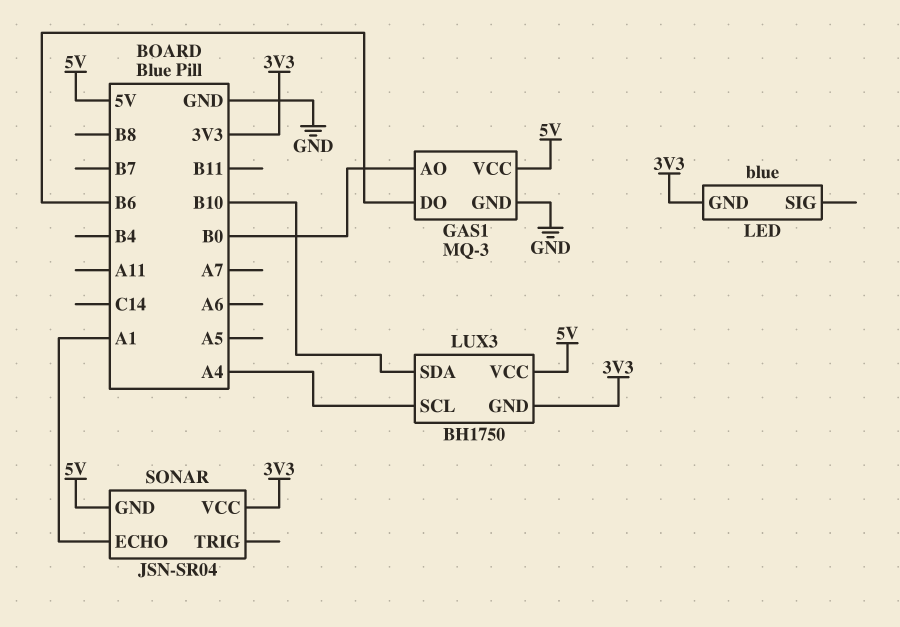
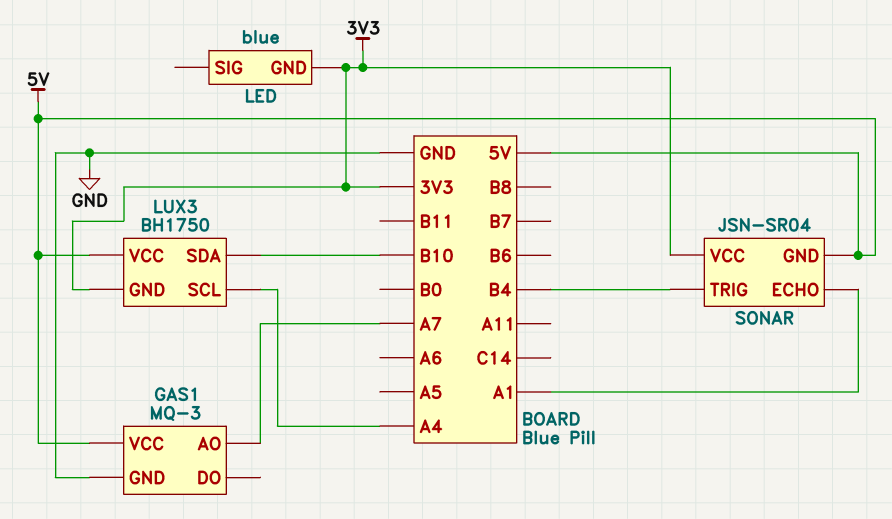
GAS1 pin AO: B0 -> A7
GAS1 pin DO: B6 -> none
SONAR pin TRIG: none -> B4

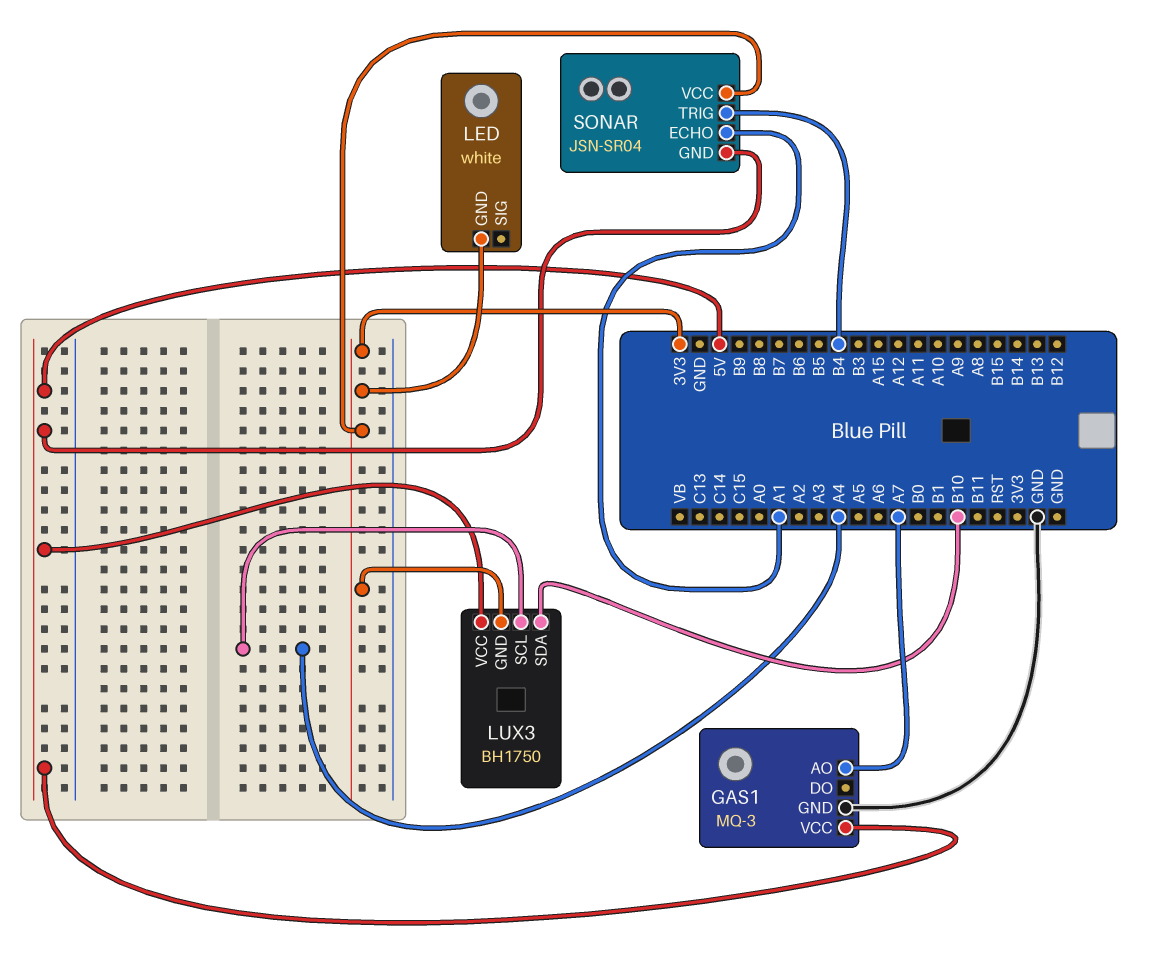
LED: blue -> white

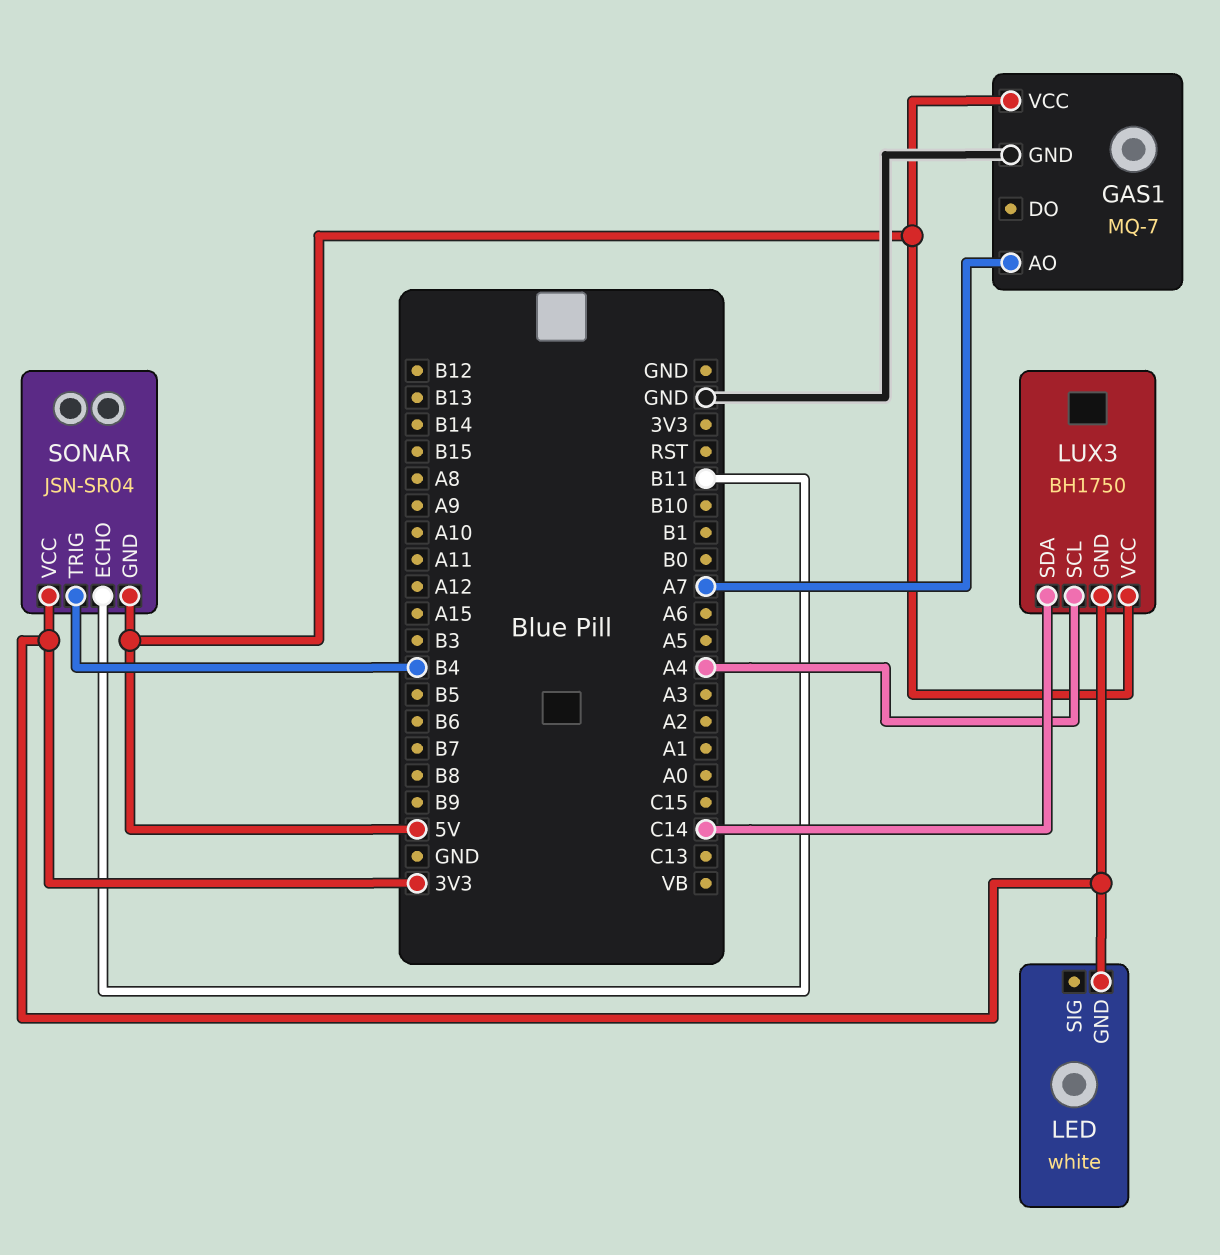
GAS1: MQ-3 -> MQ-7
LUX3 pin SDA: B10 -> C14
SONAR pin ECHO: A1 -> B11

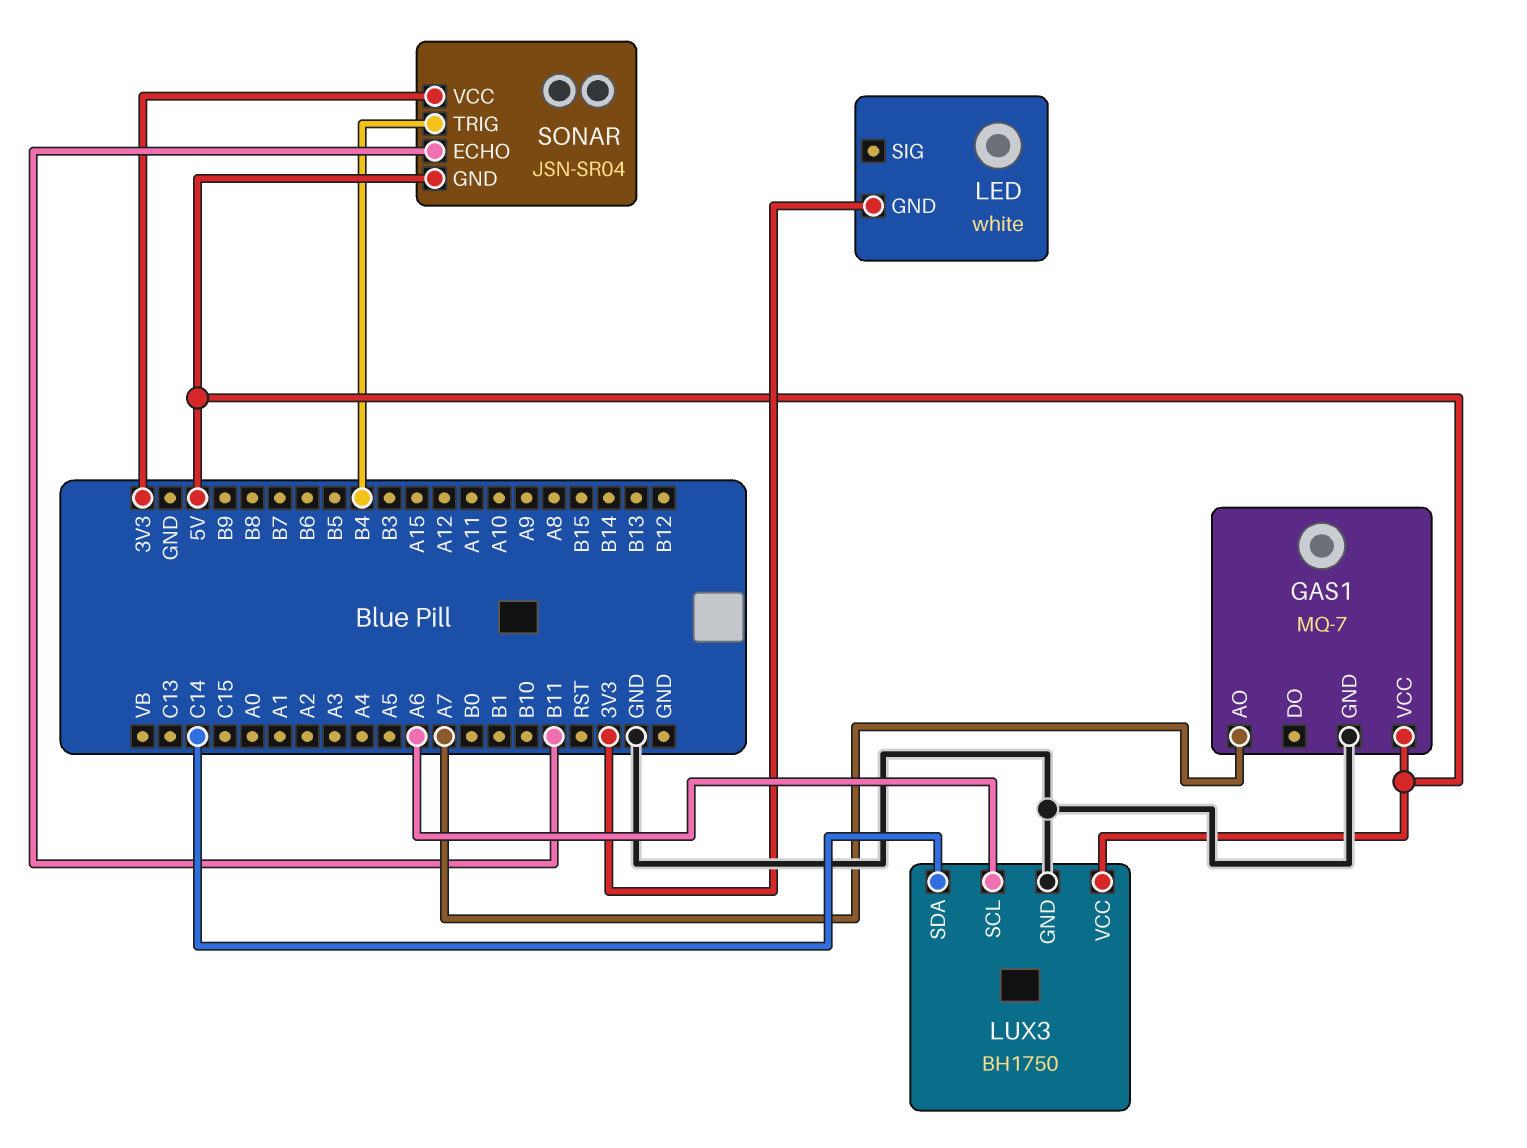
LUX3 pin GND: 3V3 -> GND
LUX3 pin SCL: A4 -> A6

